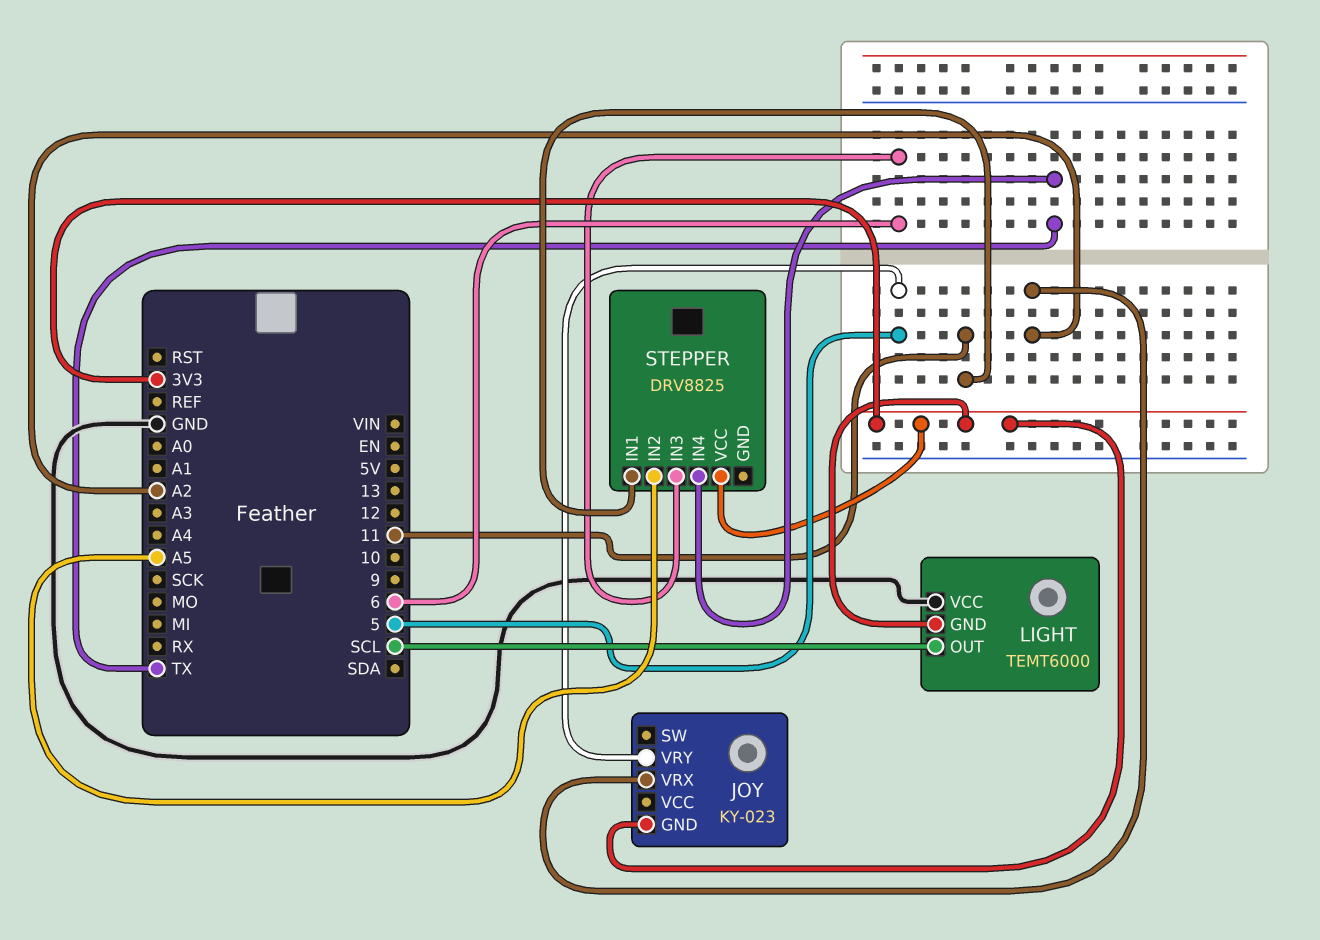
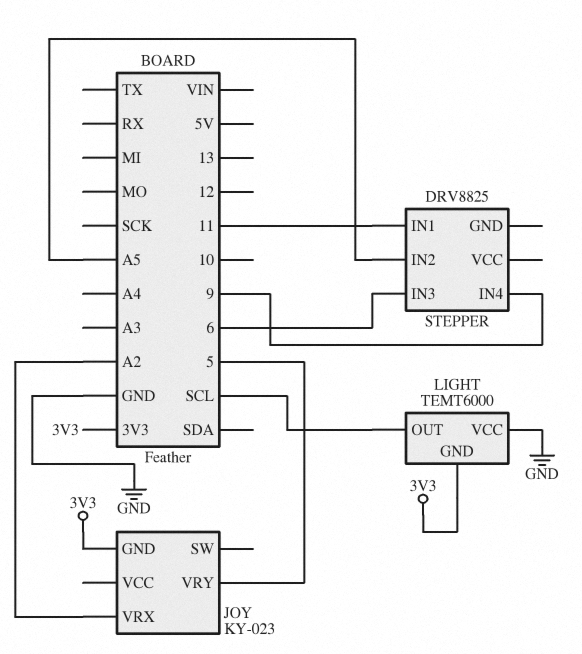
STEPPER pin IN4: TX -> 9
STEPPER pin VCC: 3V3 -> none

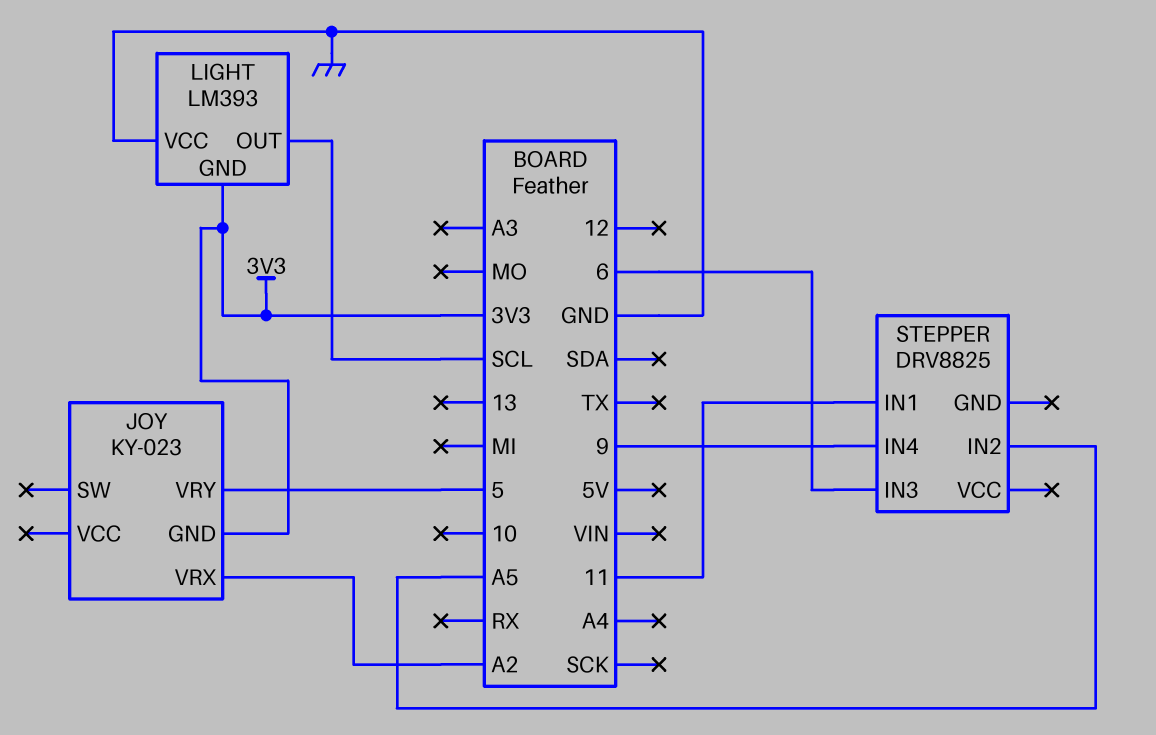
LIGHT: TEMT6000 -> LM393

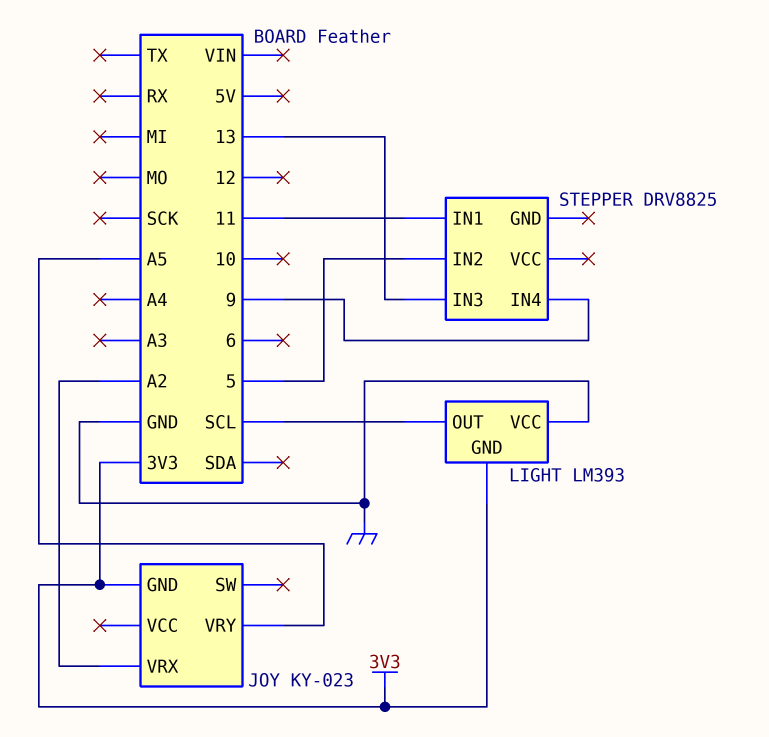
JOY pin VRY: 5 -> A5
STEPPER pin IN2: A5 -> 5
STEPPER pin IN3: 6 -> 13

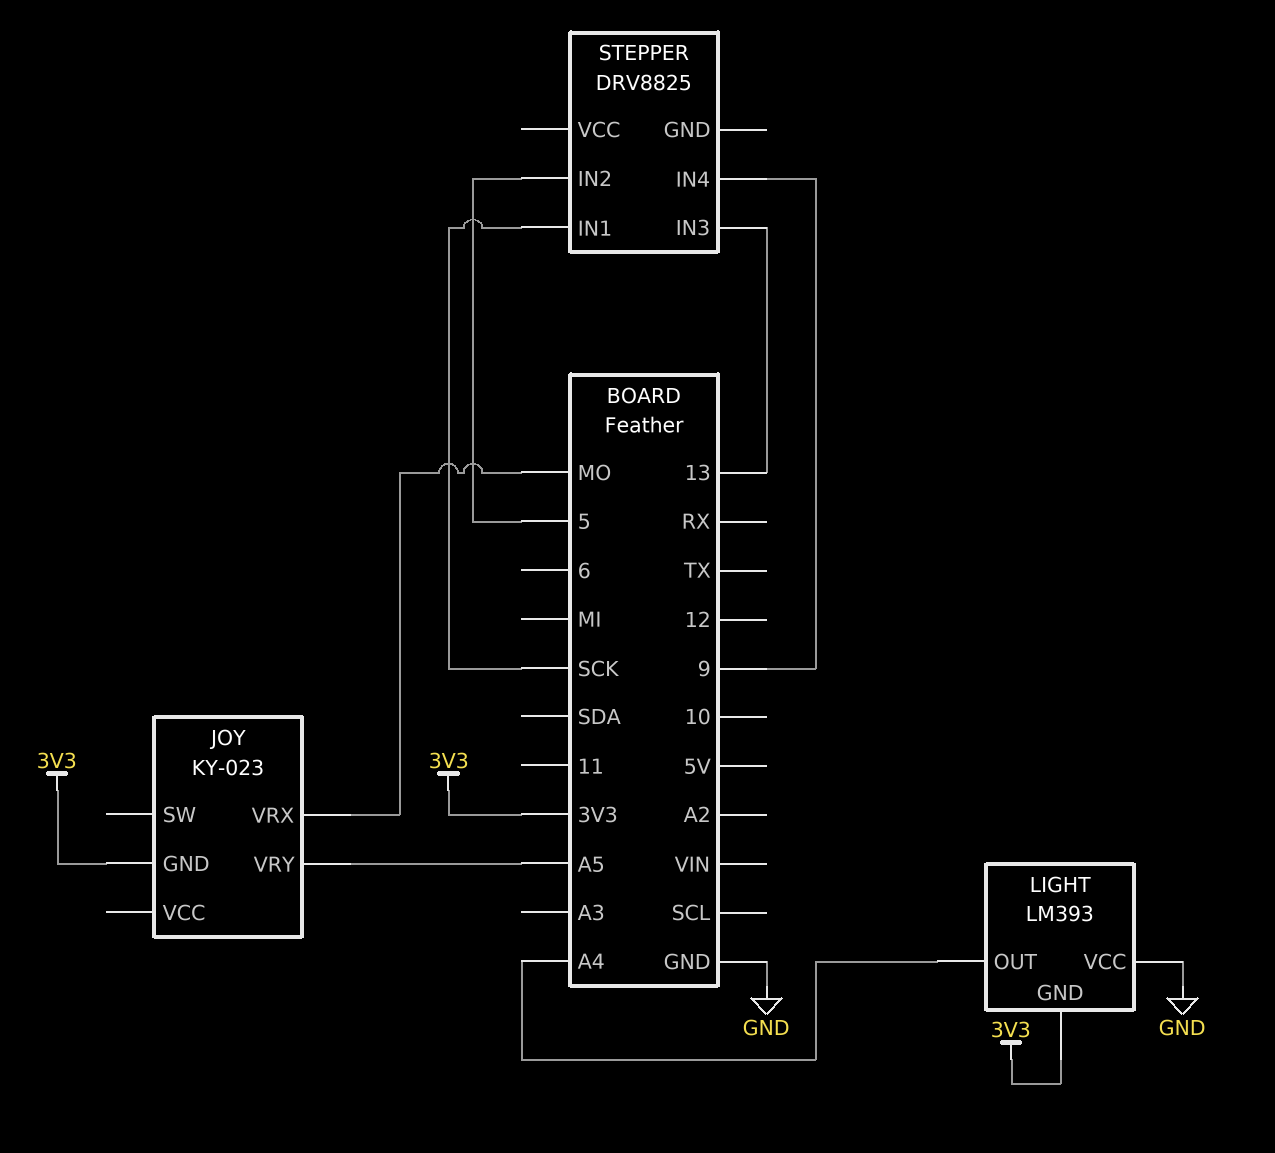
JOY pin VRX: A2 -> MO
LIGHT pin OUT: SCL -> A4
STEPPER pin IN1: 11 -> SCK

